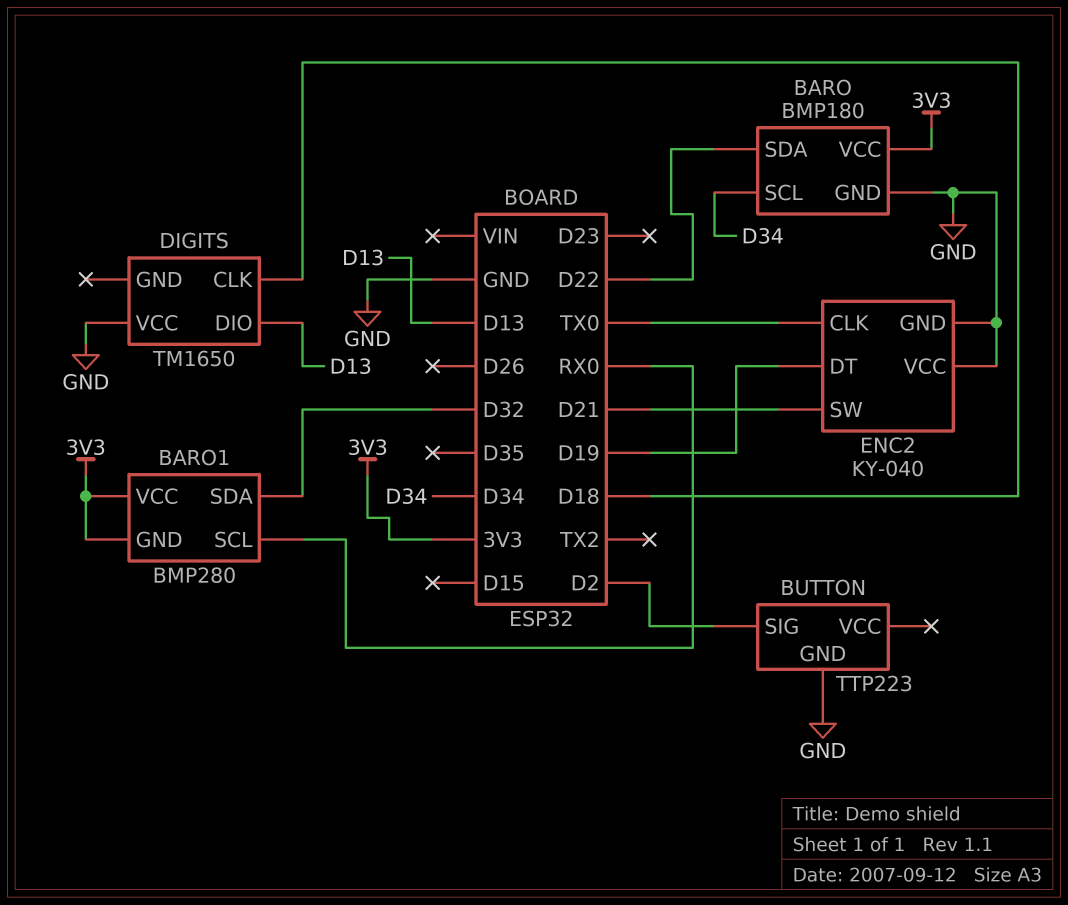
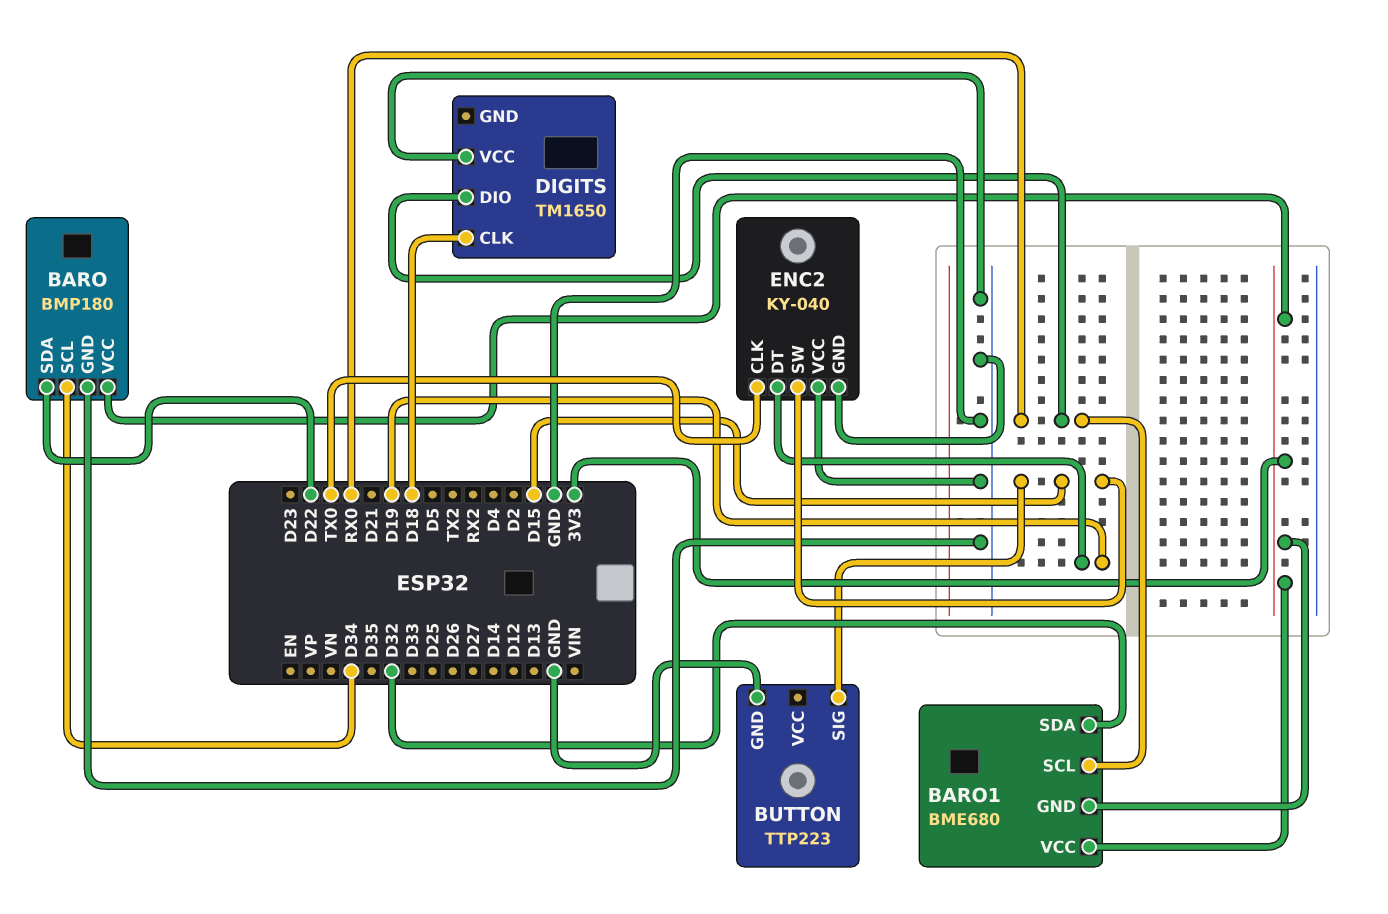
BARO1: BMP280 -> BME680
BUTTON pin SIG: D2 -> D15
DIGITS pin DIO: D13 -> RX0
ENC2 pin SW: D21 -> D15

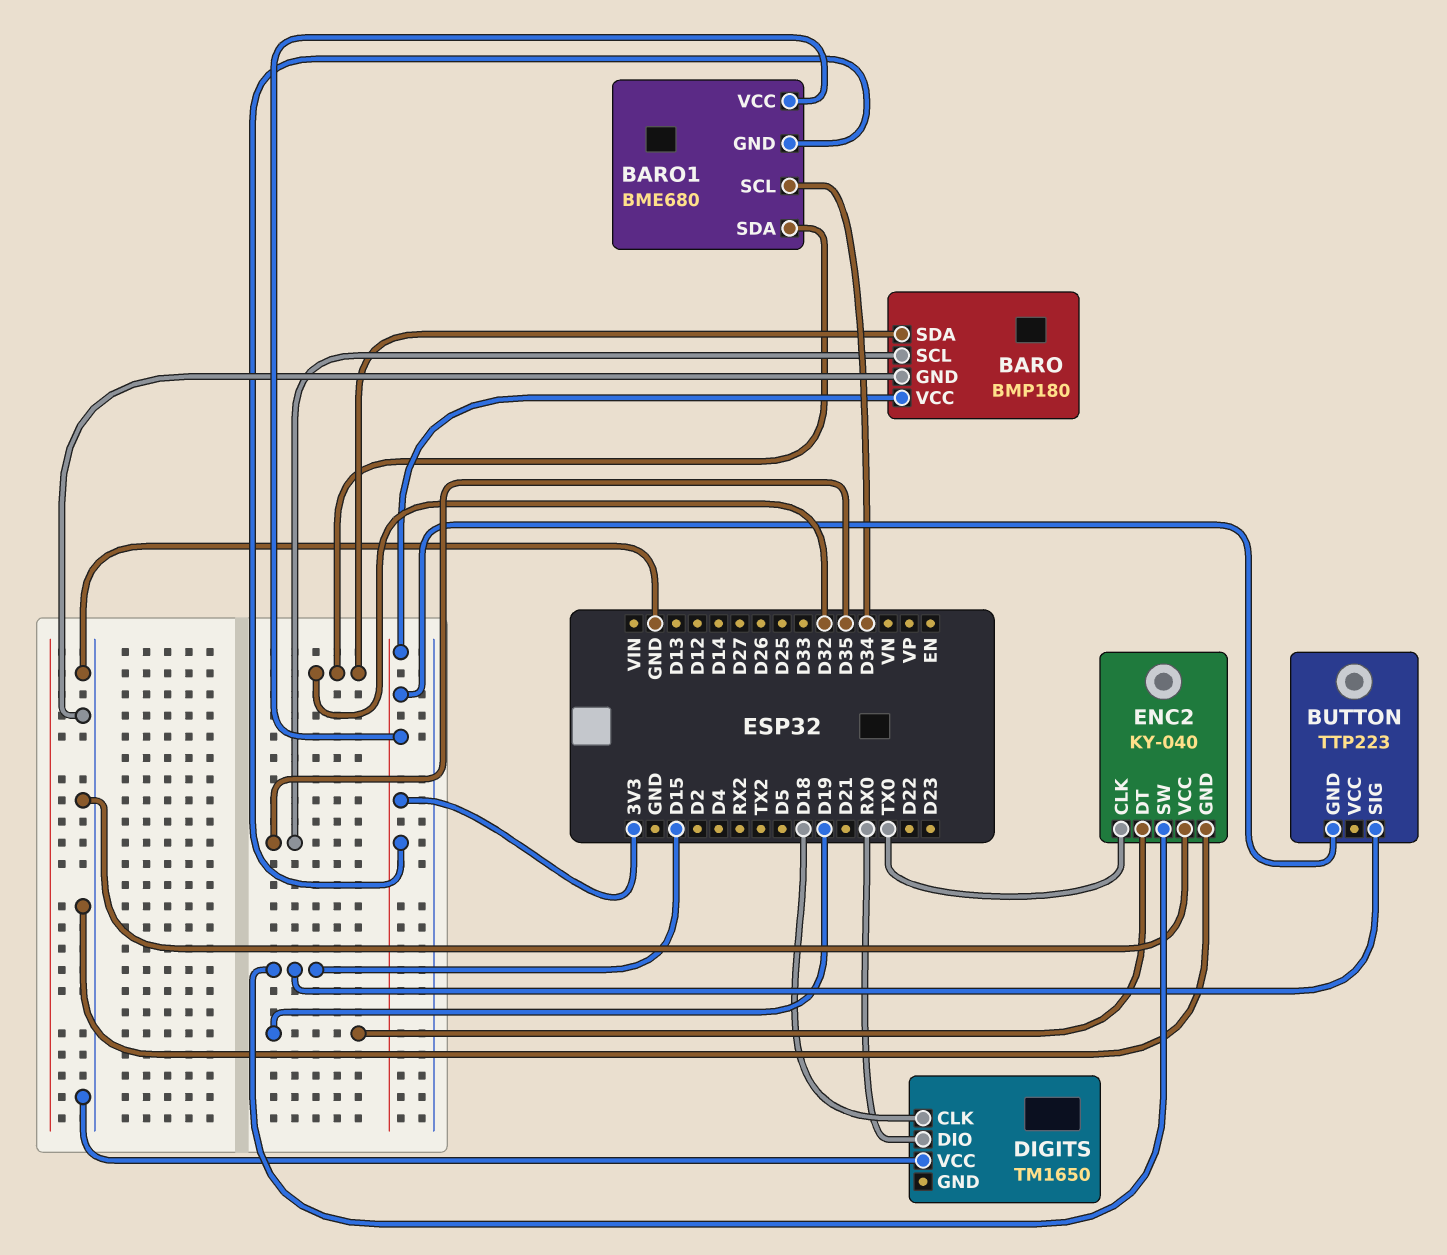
BARO pin SCL: D34 -> D35
BARO pin SDA: D22 -> D32
BARO1 pin SCL: RX0 -> D34
BUTTON pin GND: GND -> 3V3

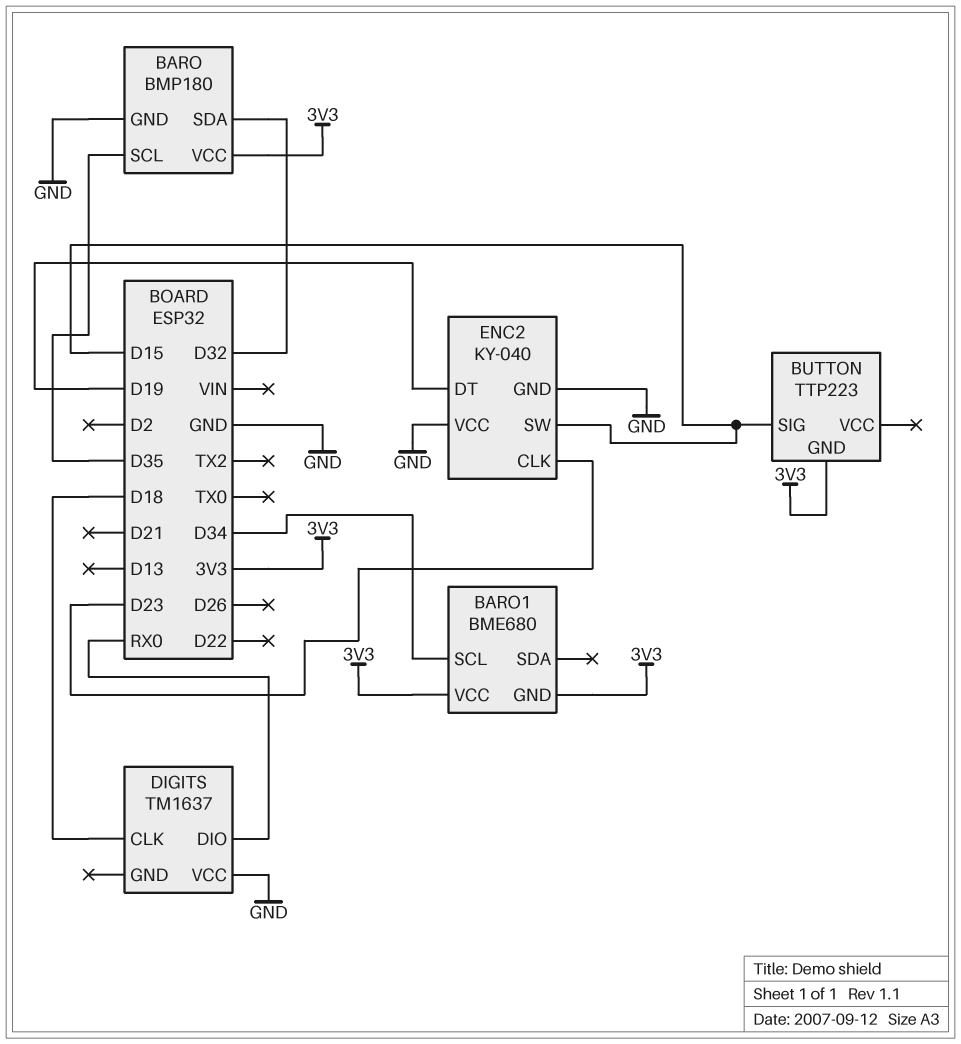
BARO1 pin SDA: D32 -> none
DIGITS: TM1650 -> TM1637
ENC2 pin CLK: TX0 -> D23

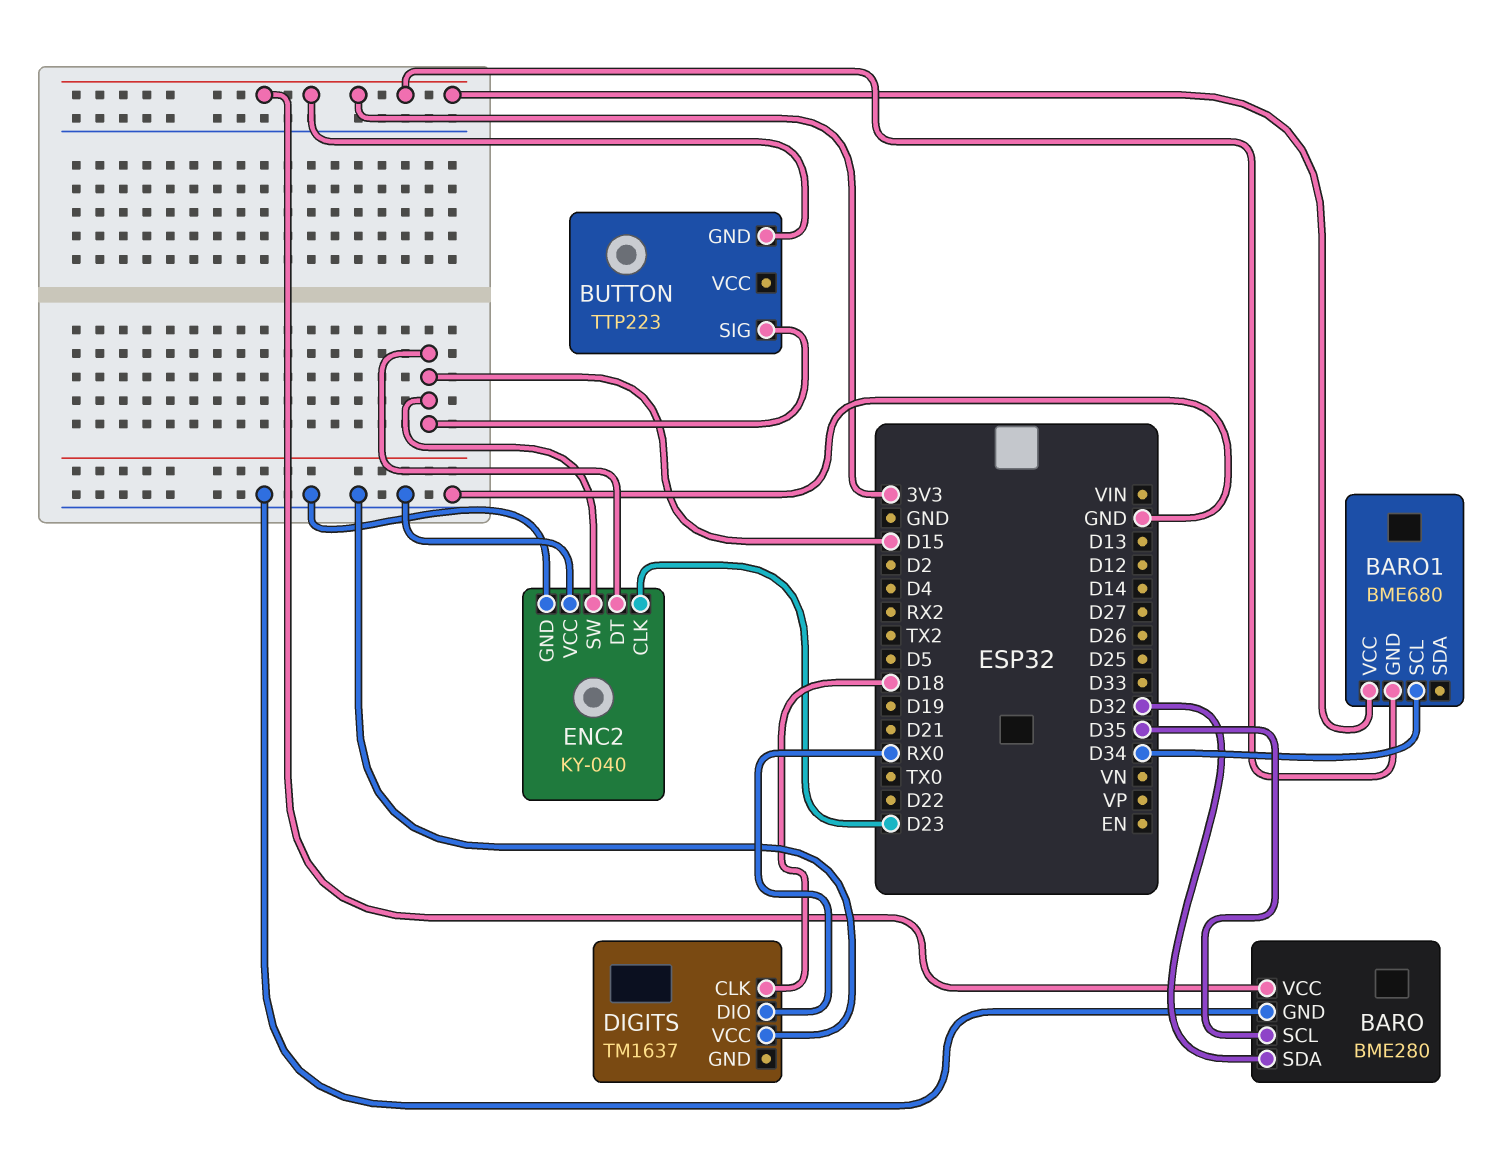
BARO: BMP180 -> BME280
ENC2 pin DT: D19 -> D15

